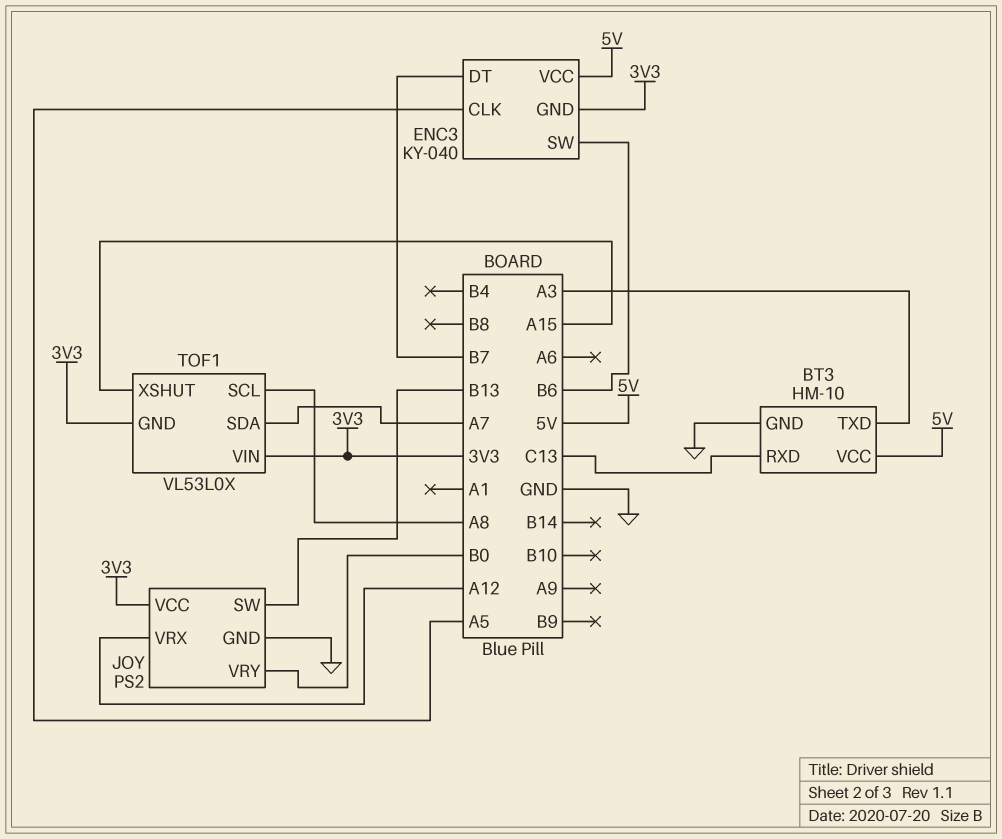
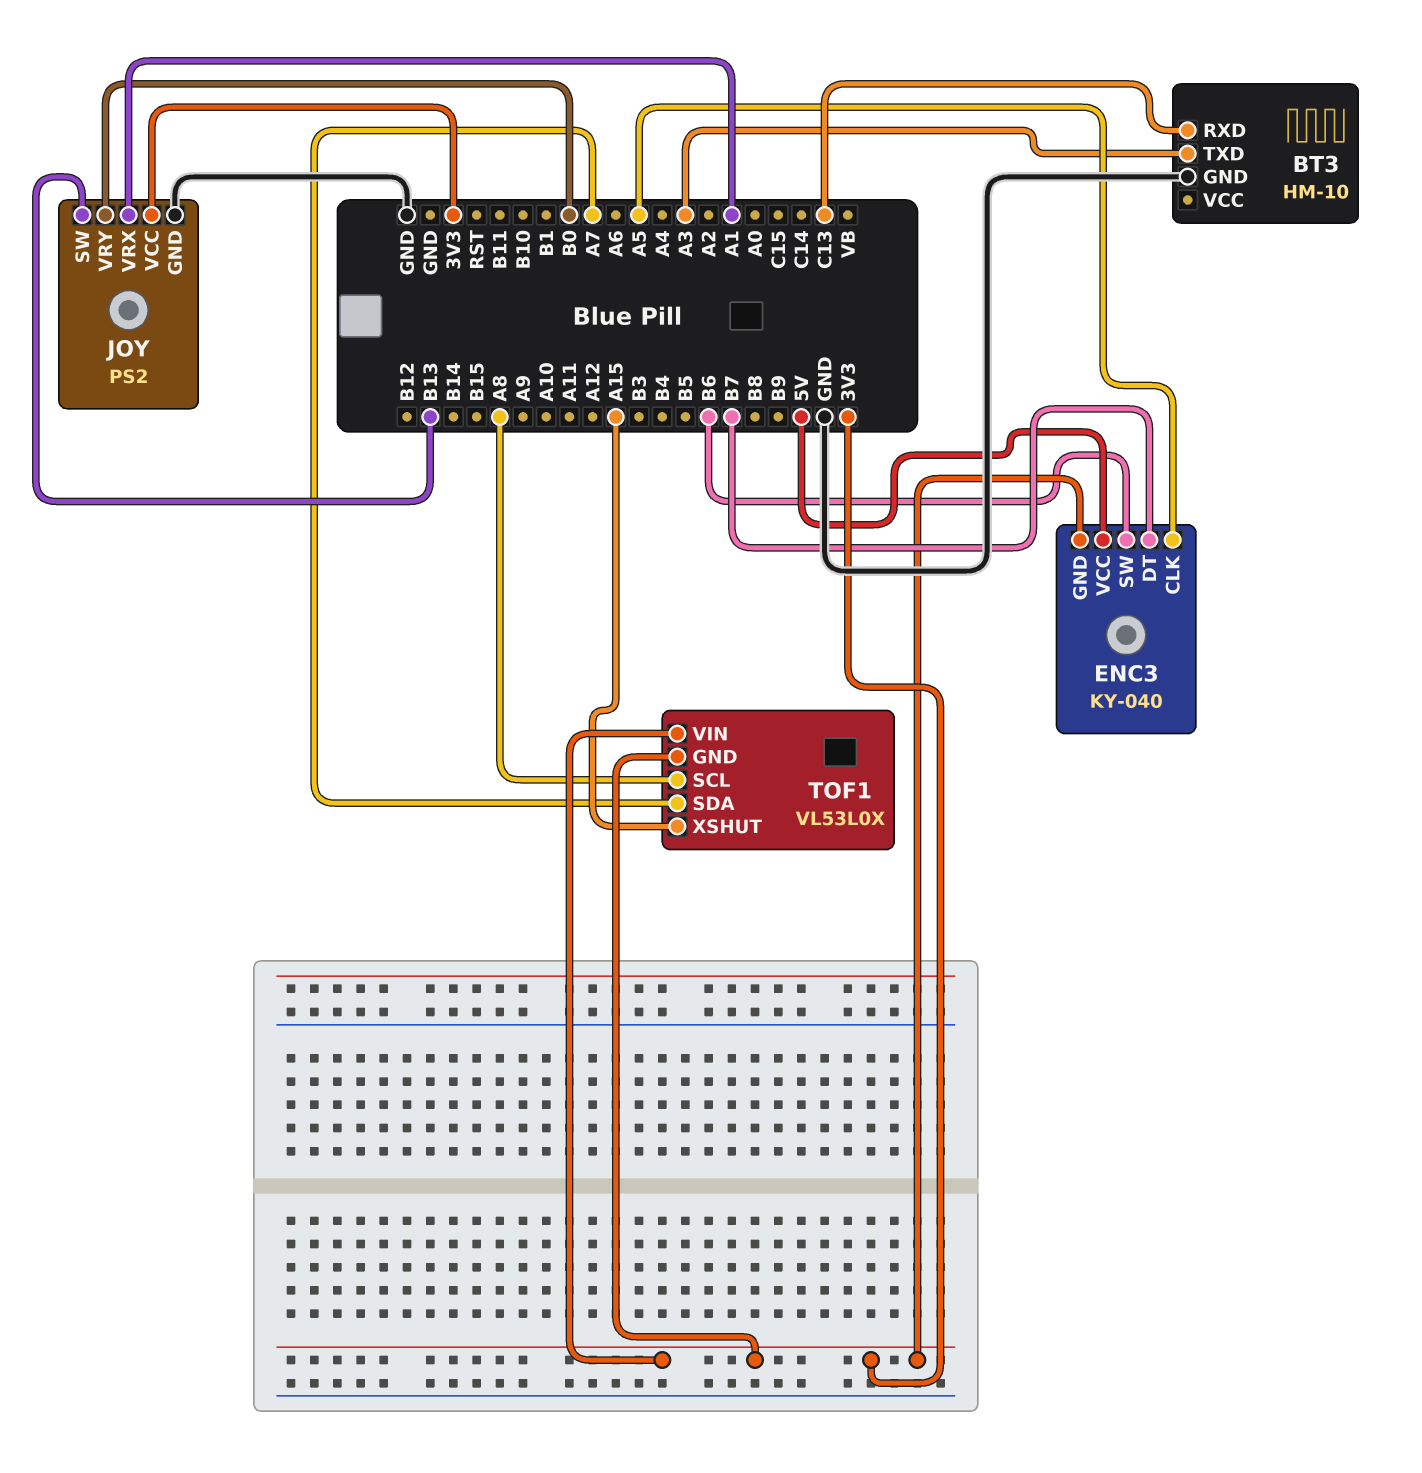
BT3 pin VCC: 5V -> none
JOY pin VRX: A12 -> A1

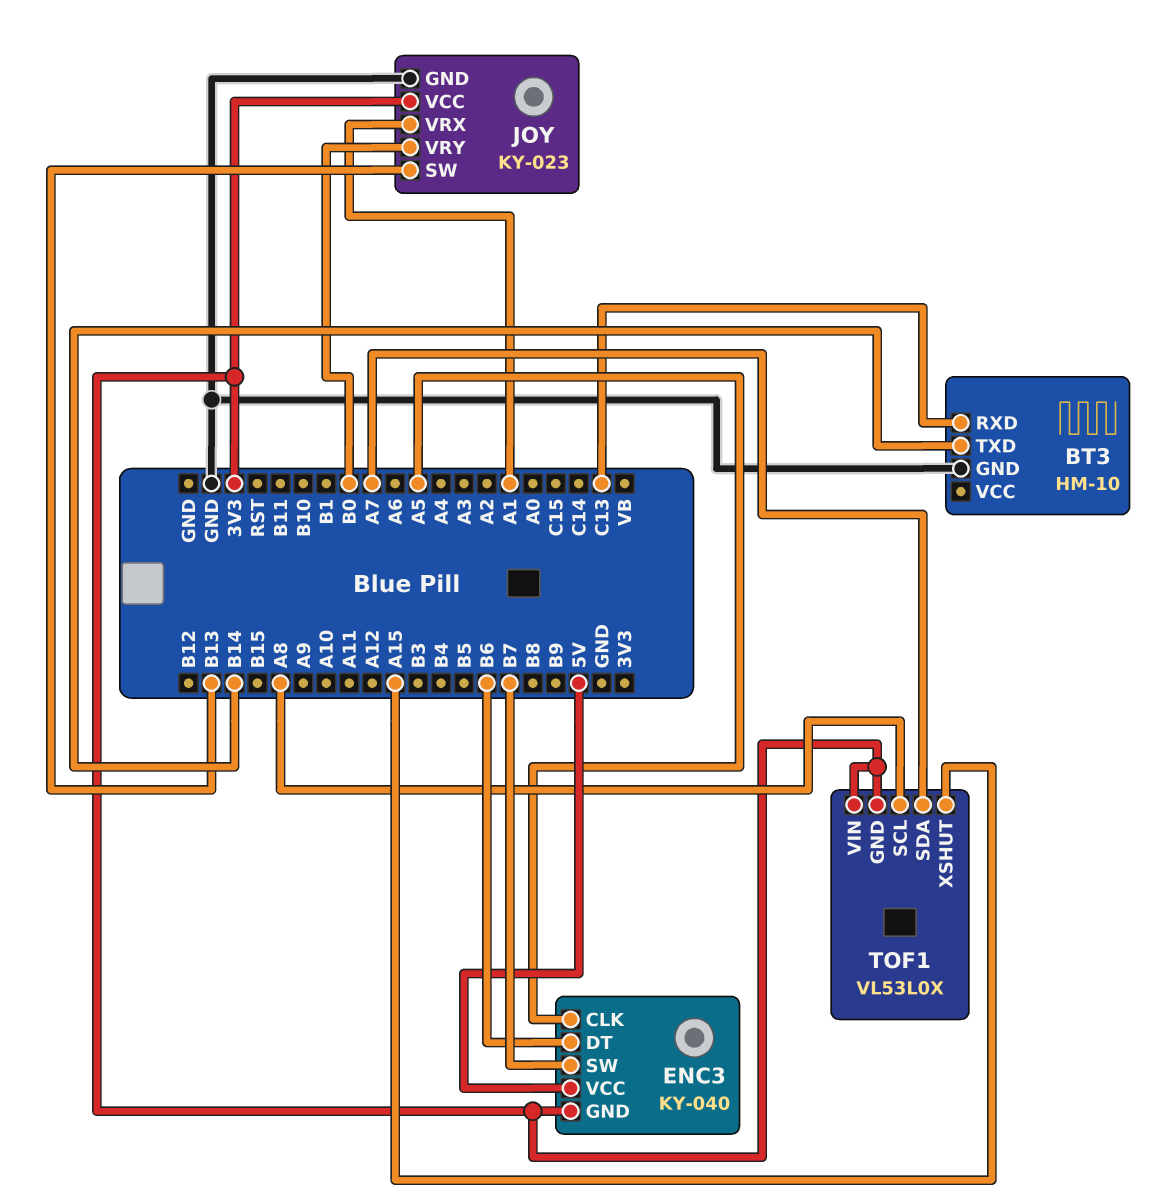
BT3 pin TXD: A3 -> B14
ENC3 pin DT: B7 -> B6
ENC3 pin SW: B6 -> B7
JOY: PS2 -> KY-023

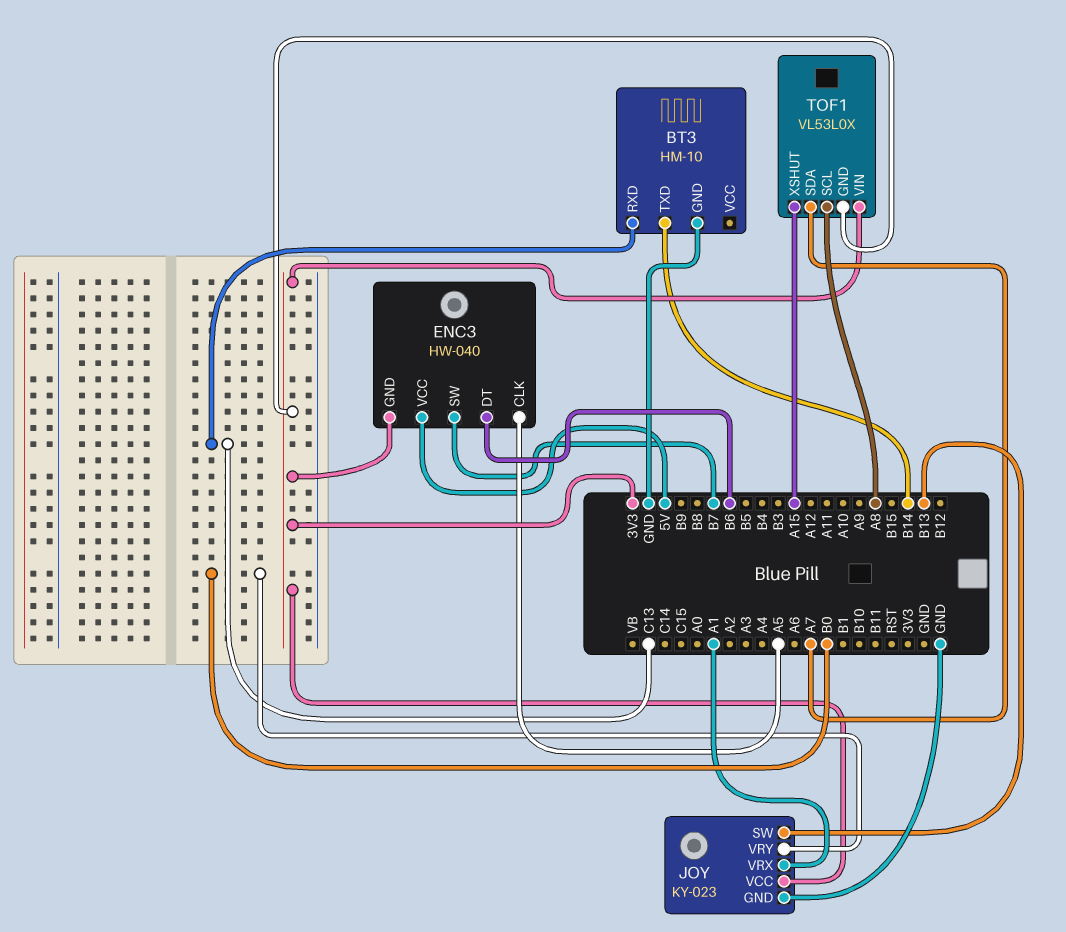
ENC3: KY-040 -> HW-040

